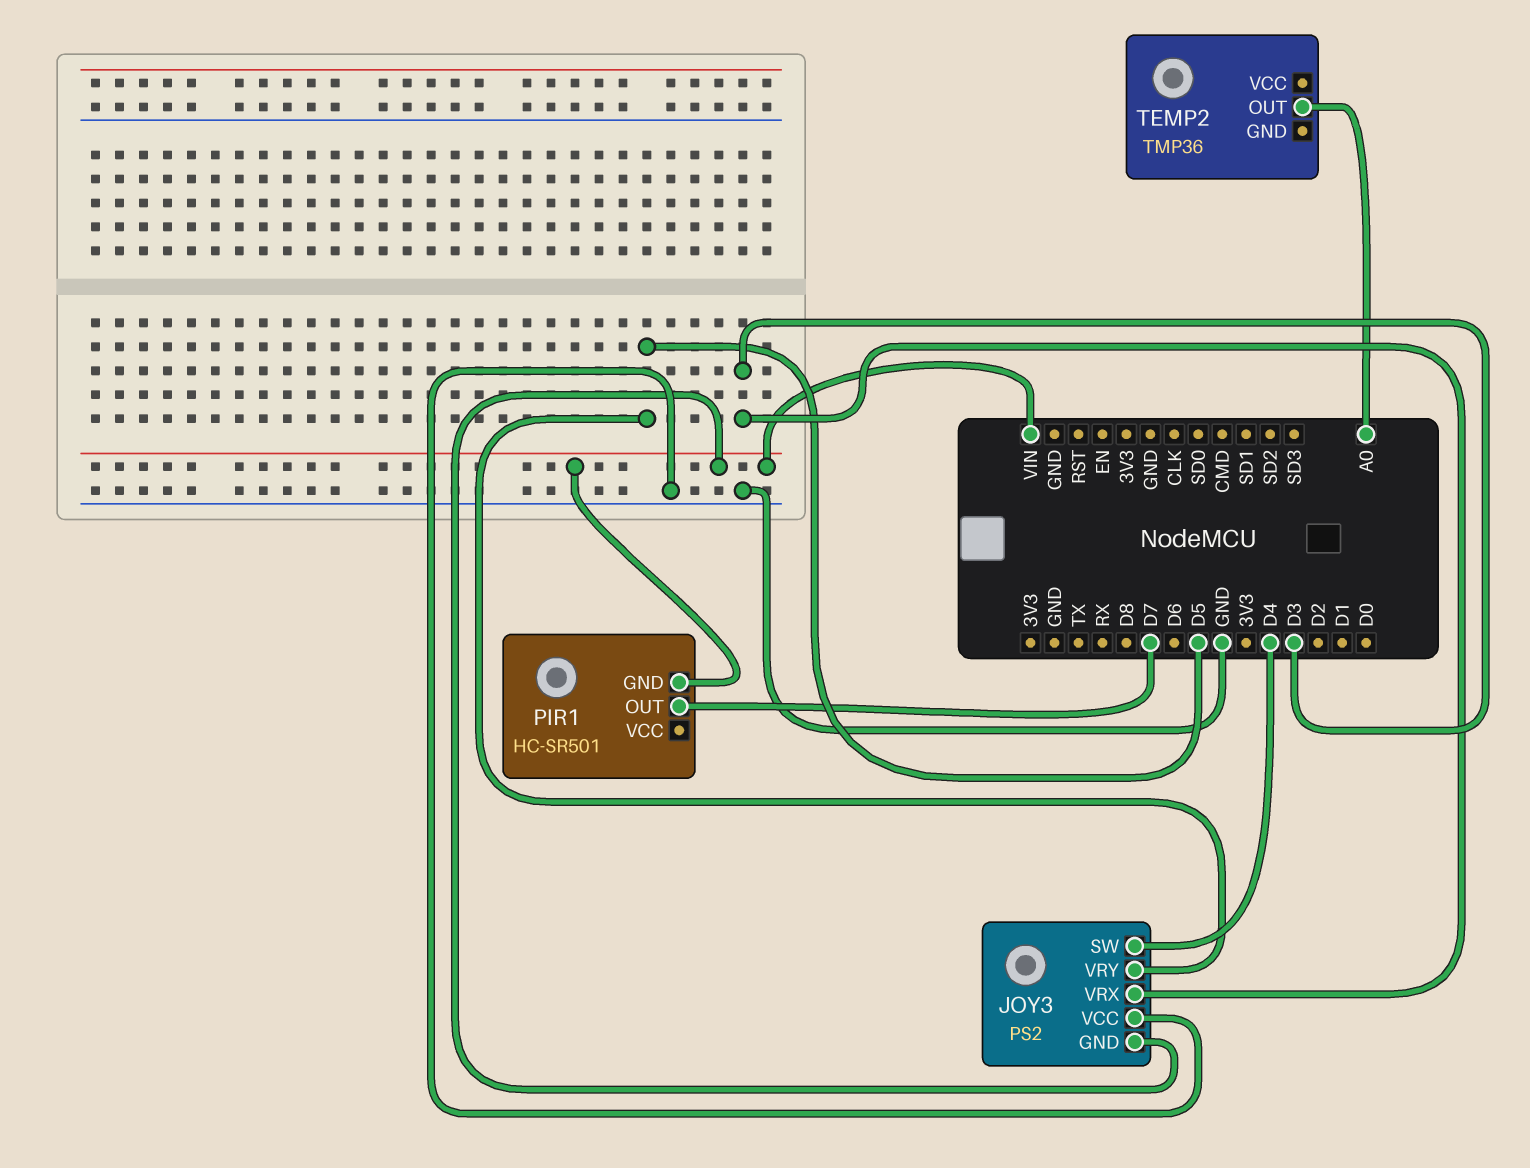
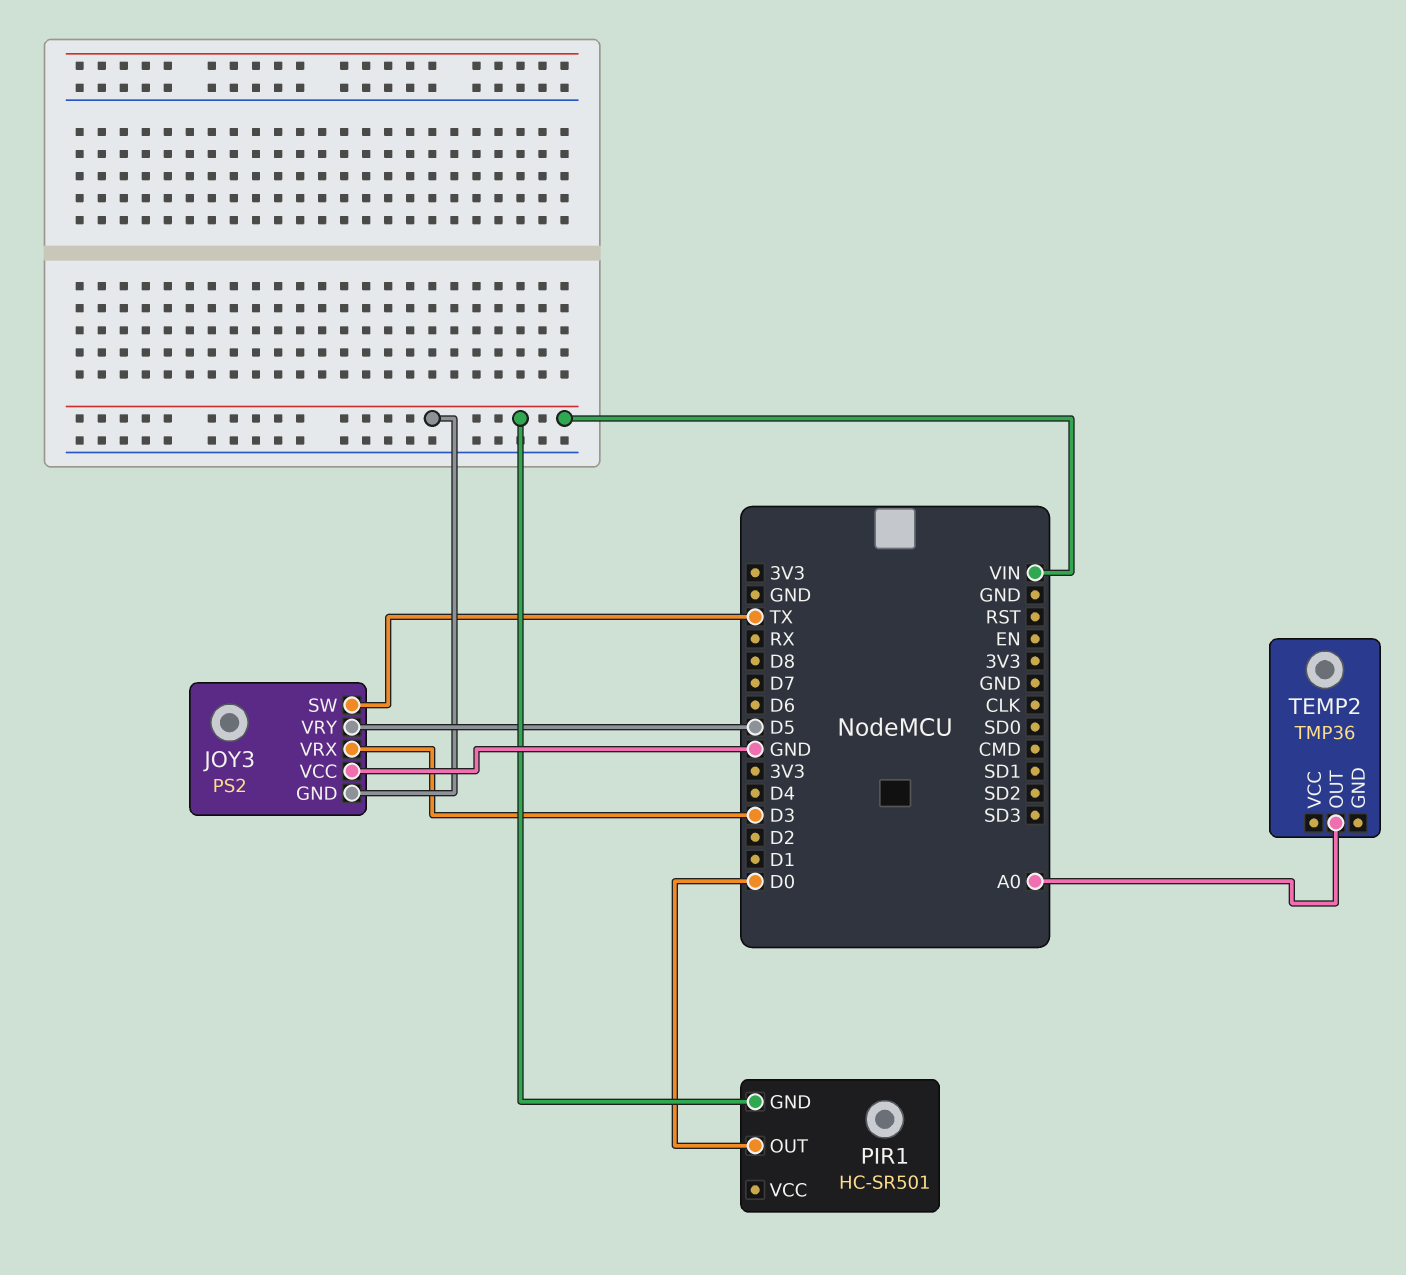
JOY3 pin SW: D4 -> TX
PIR1 pin OUT: D7 -> D0

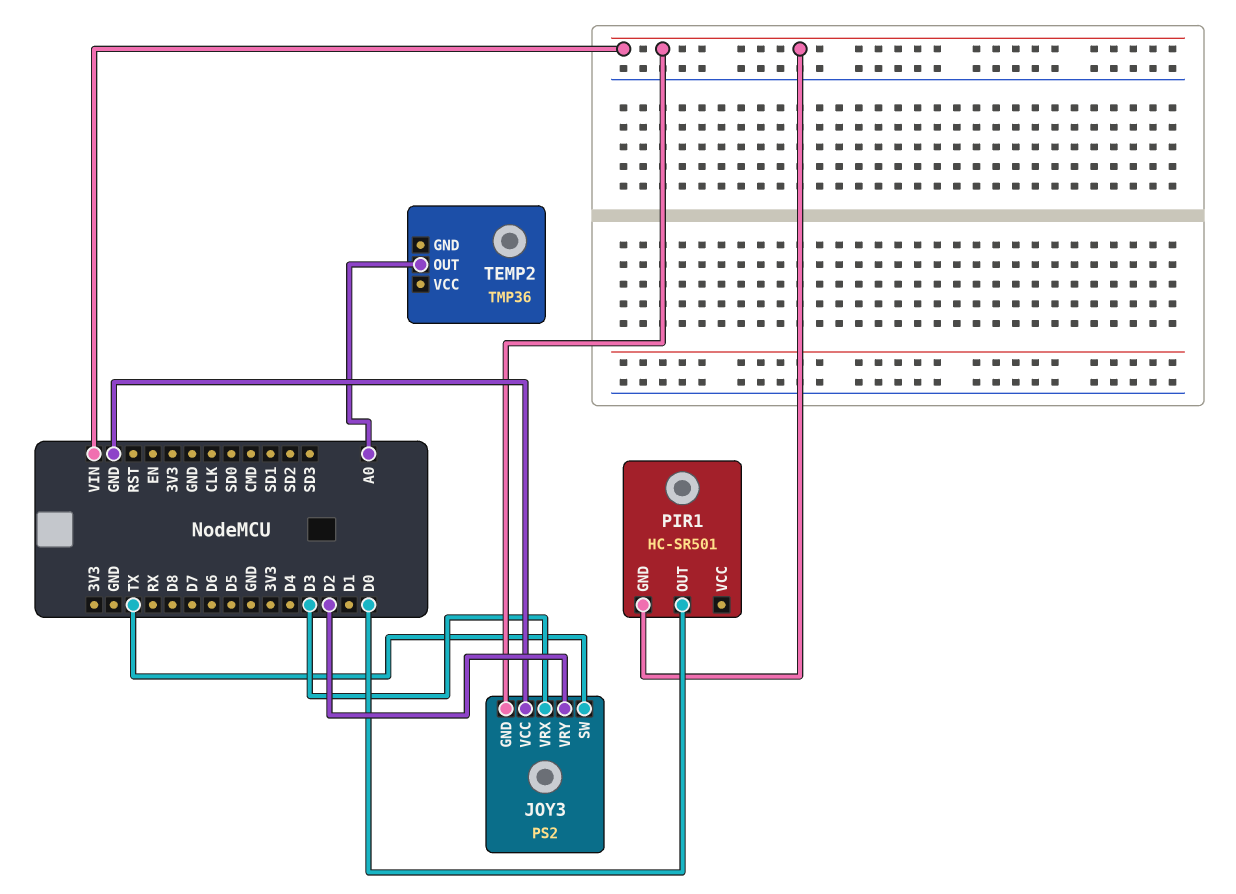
JOY3 pin VRY: D5 -> D2

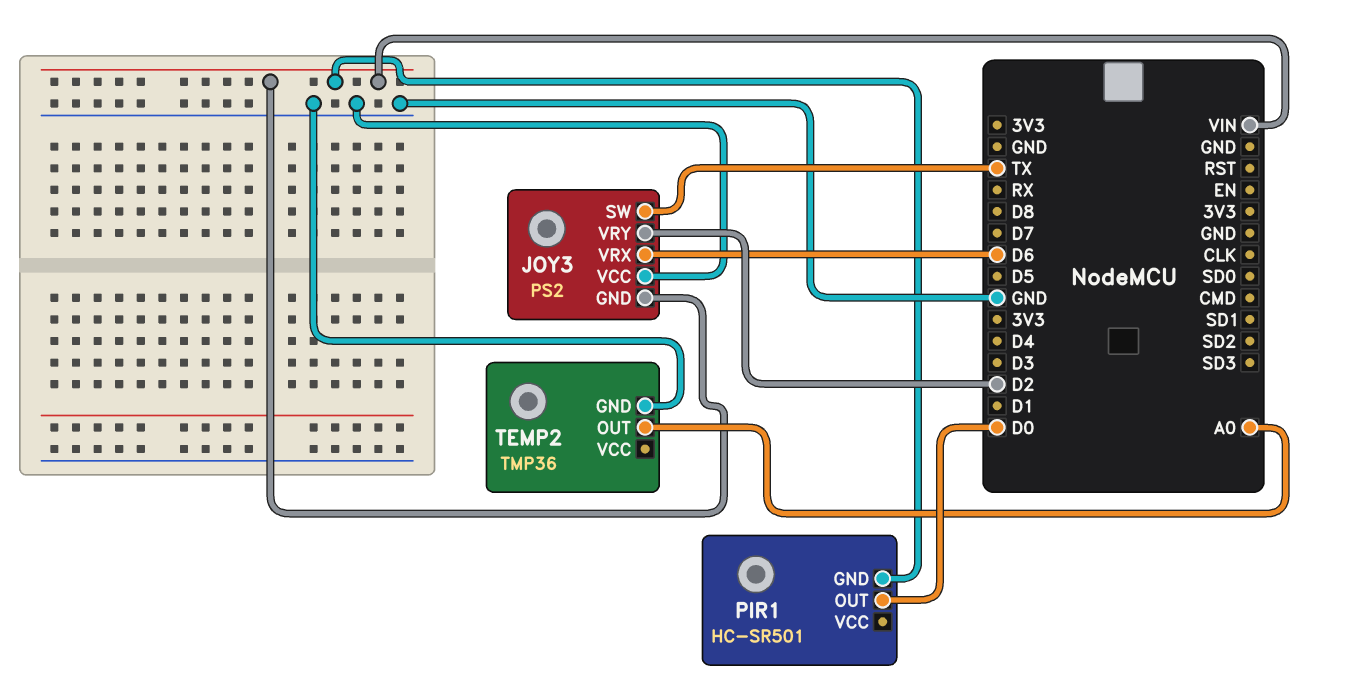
JOY3 pin VRX: D3 -> D6
TEMP2 pin GND: none -> GND

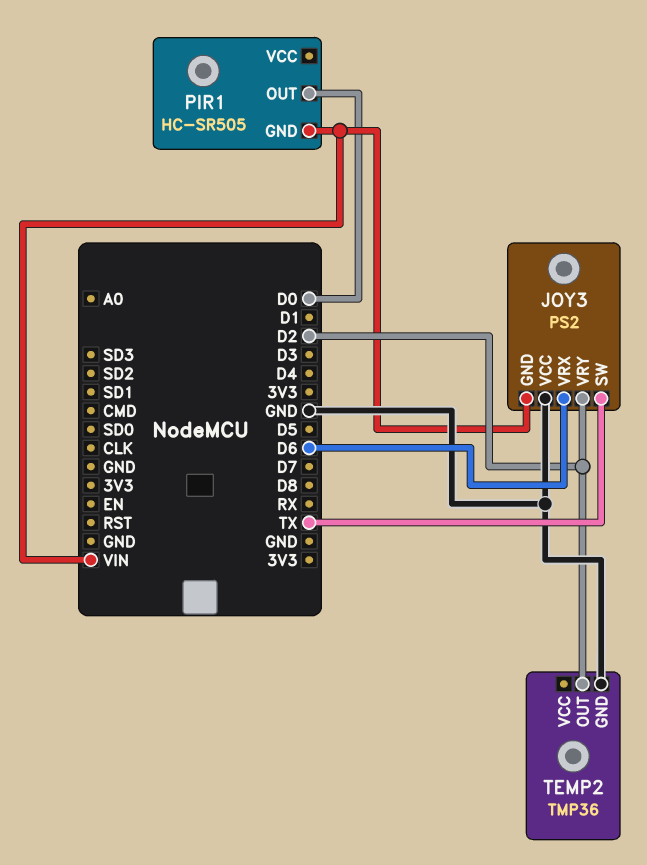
PIR1: HC-SR501 -> HC-SR505
TEMP2 pin OUT: A0 -> D2

